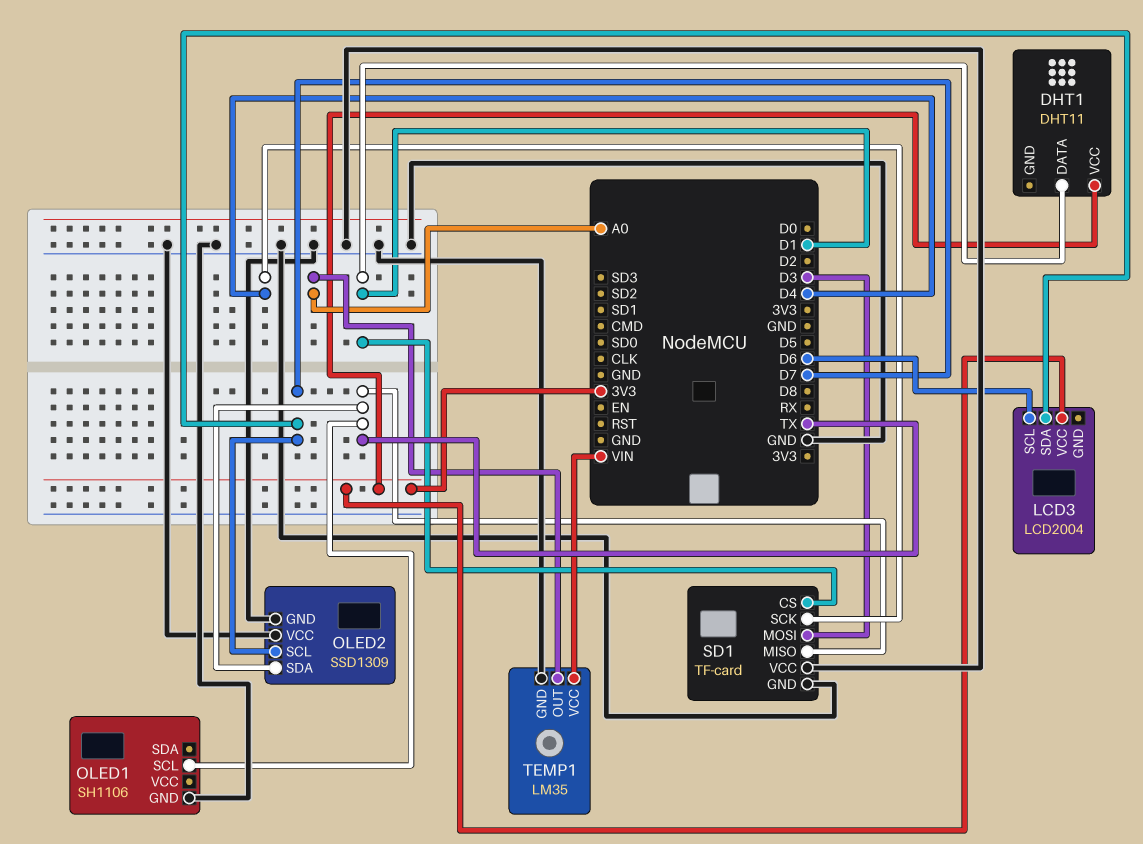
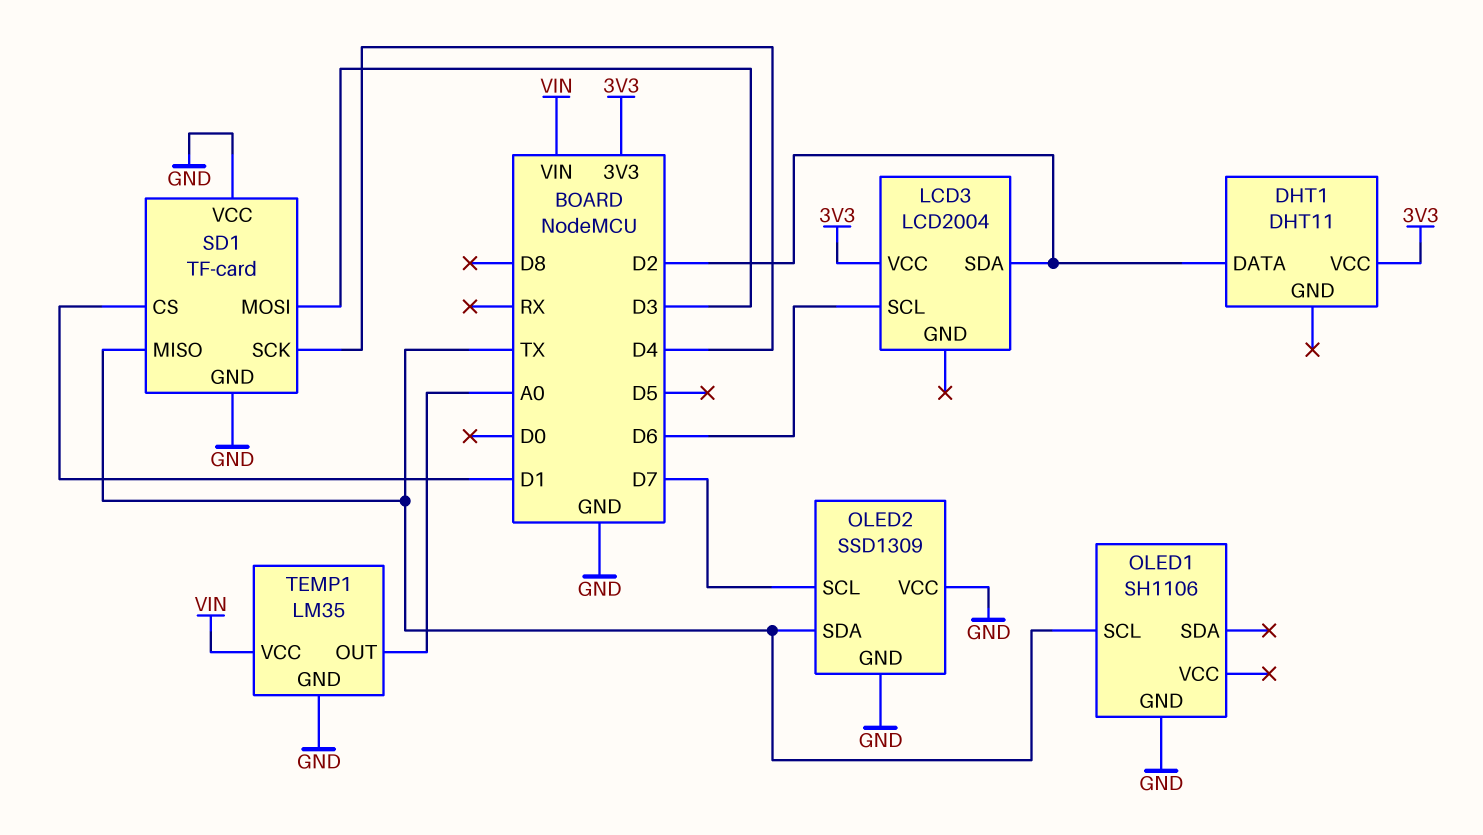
DHT1 pin DATA: D1 -> D2
LCD3 pin SDA: D7 -> D2

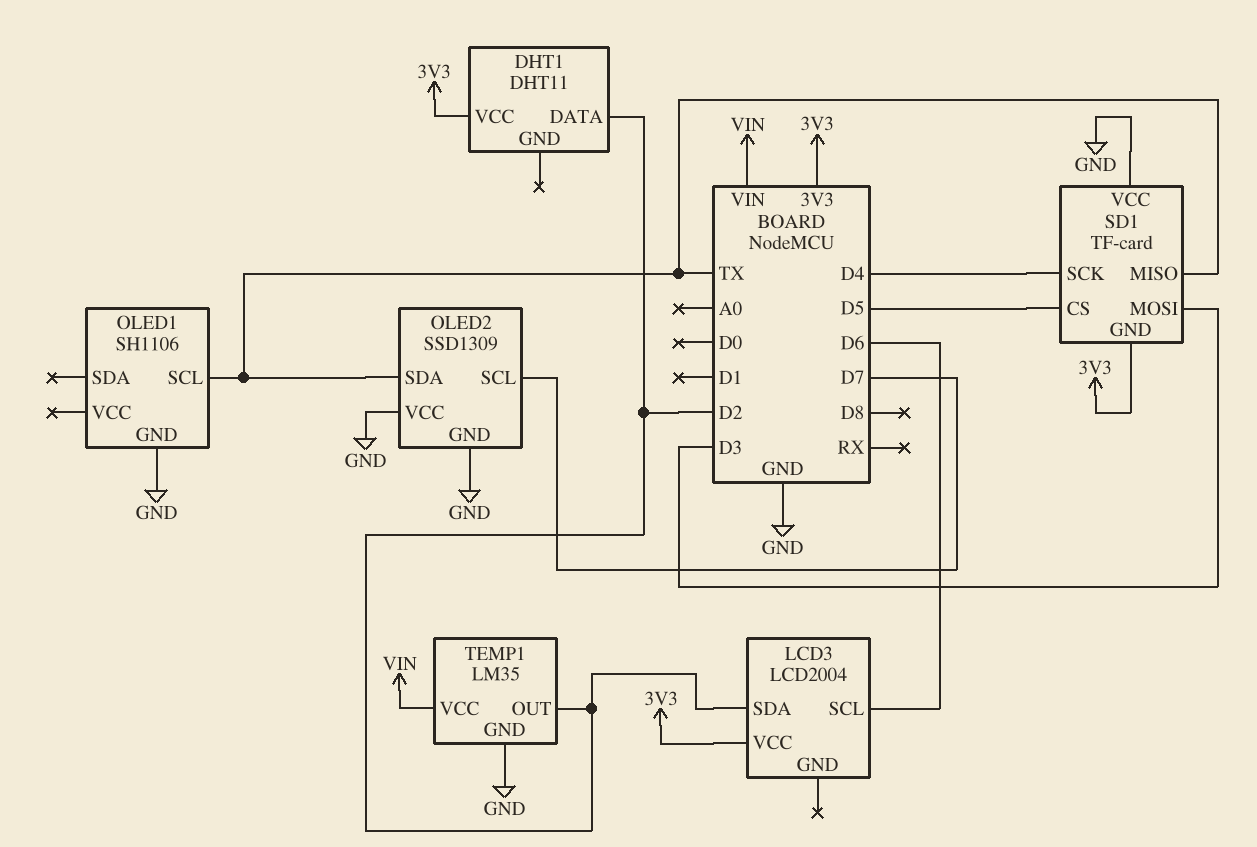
SD1 pin CS: D1 -> D5
SD1 pin GND: GND -> 3V3
TEMP1 pin OUT: A0 -> D2

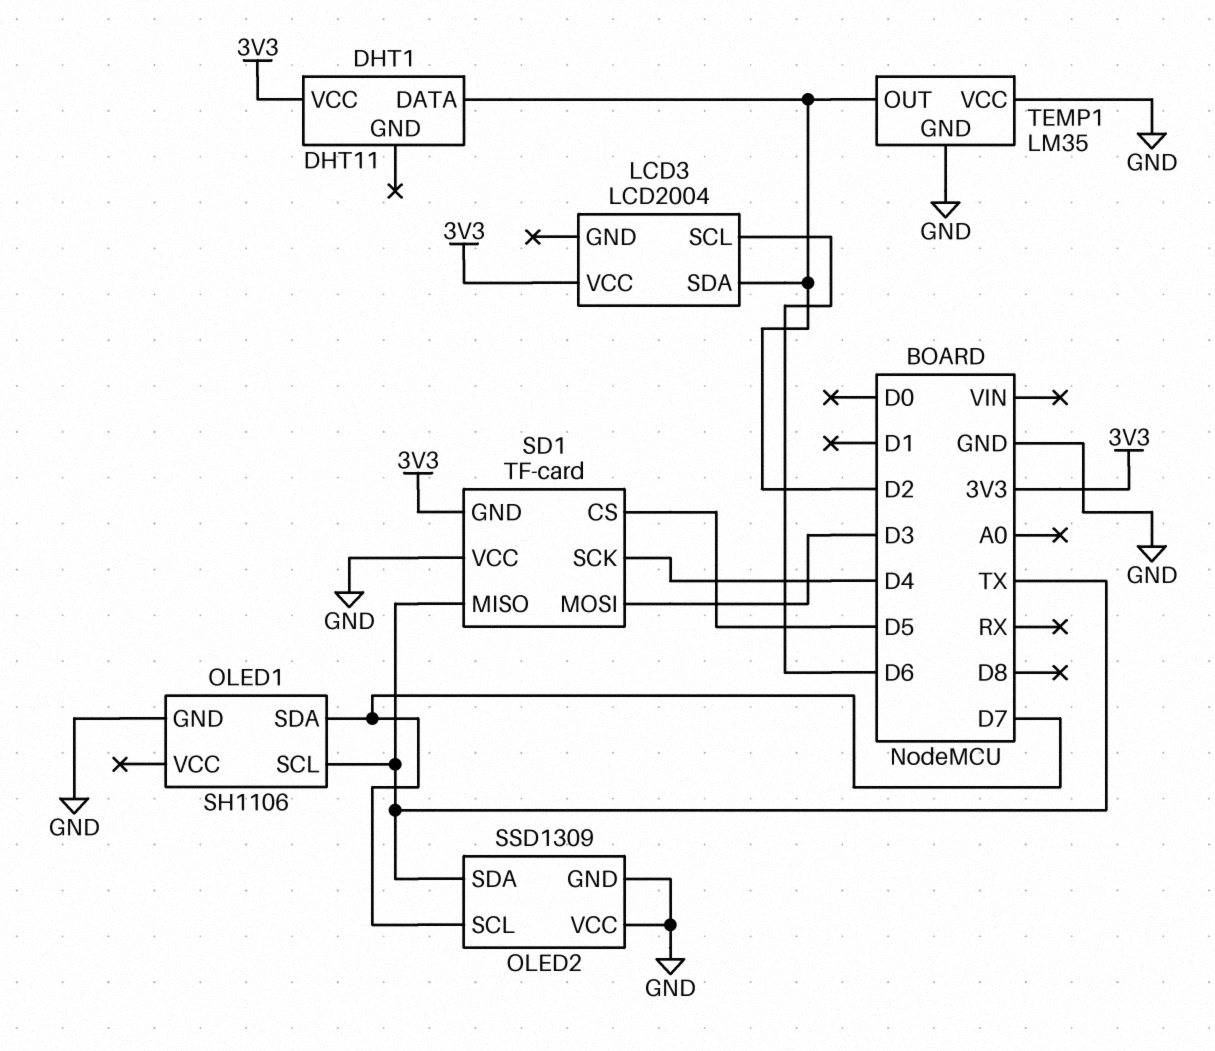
OLED1 pin SDA: none -> D7
TEMP1 pin VCC: VIN -> GND

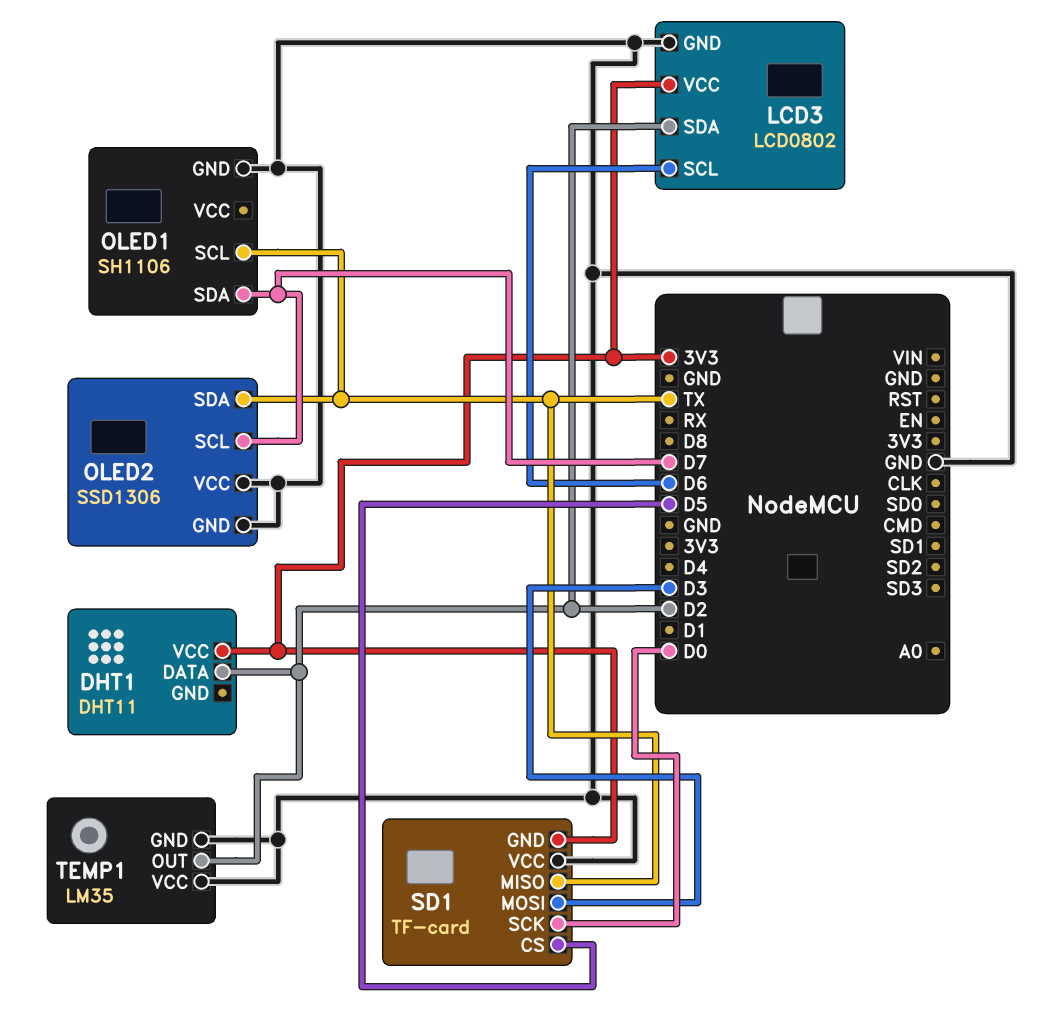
LCD3: LCD2004 -> LCD0802
LCD3 pin GND: none -> GND
OLED2: SSD1309 -> SSD1306
SD1 pin SCK: D4 -> D0

